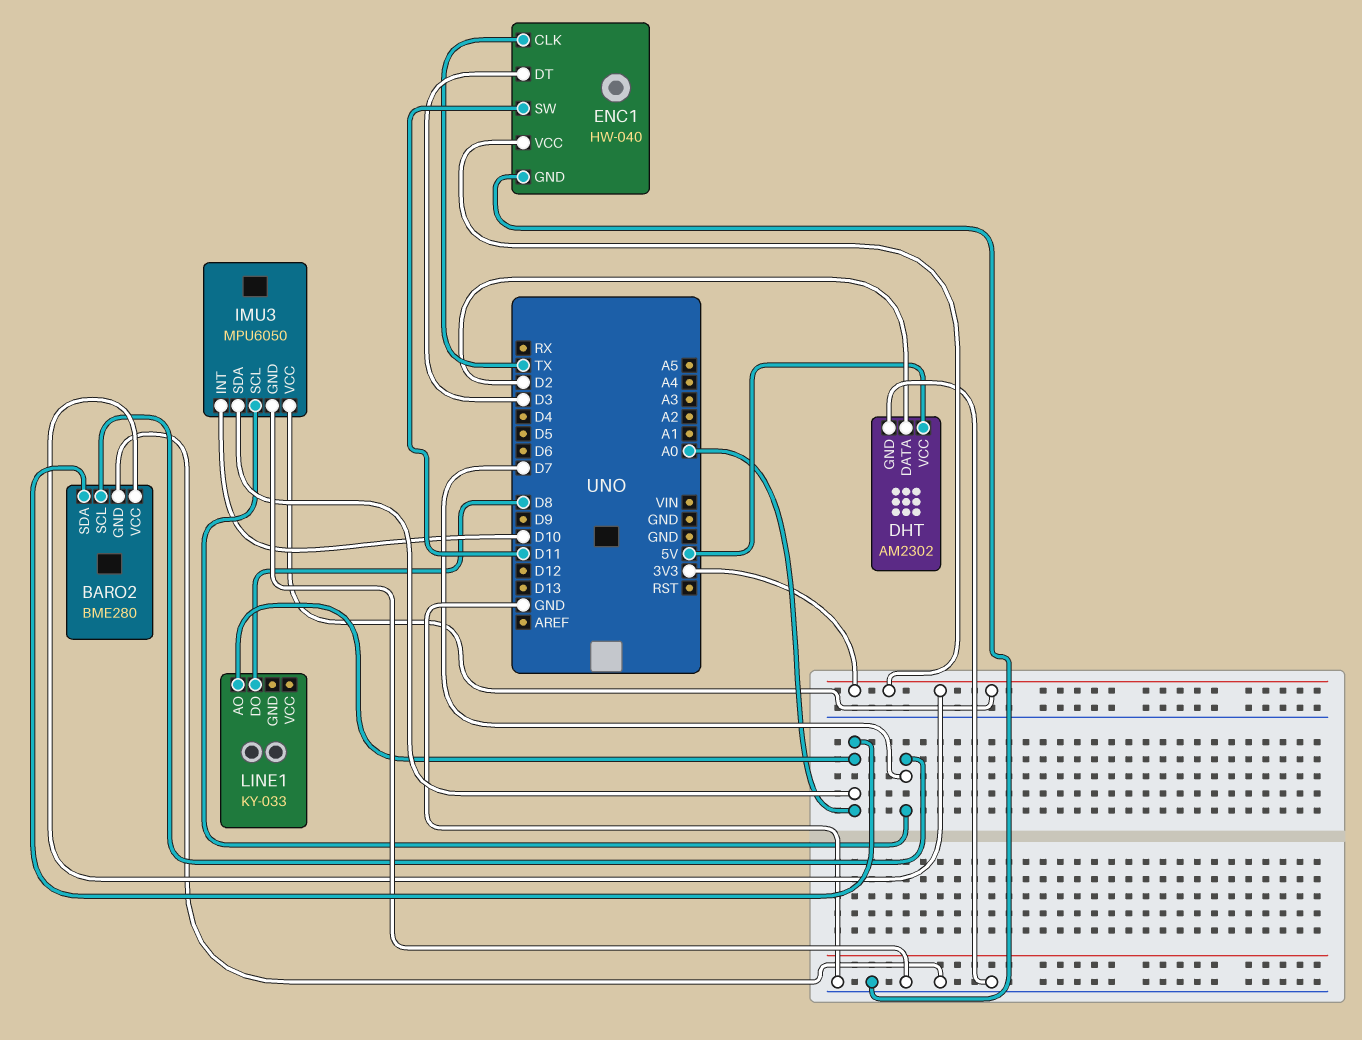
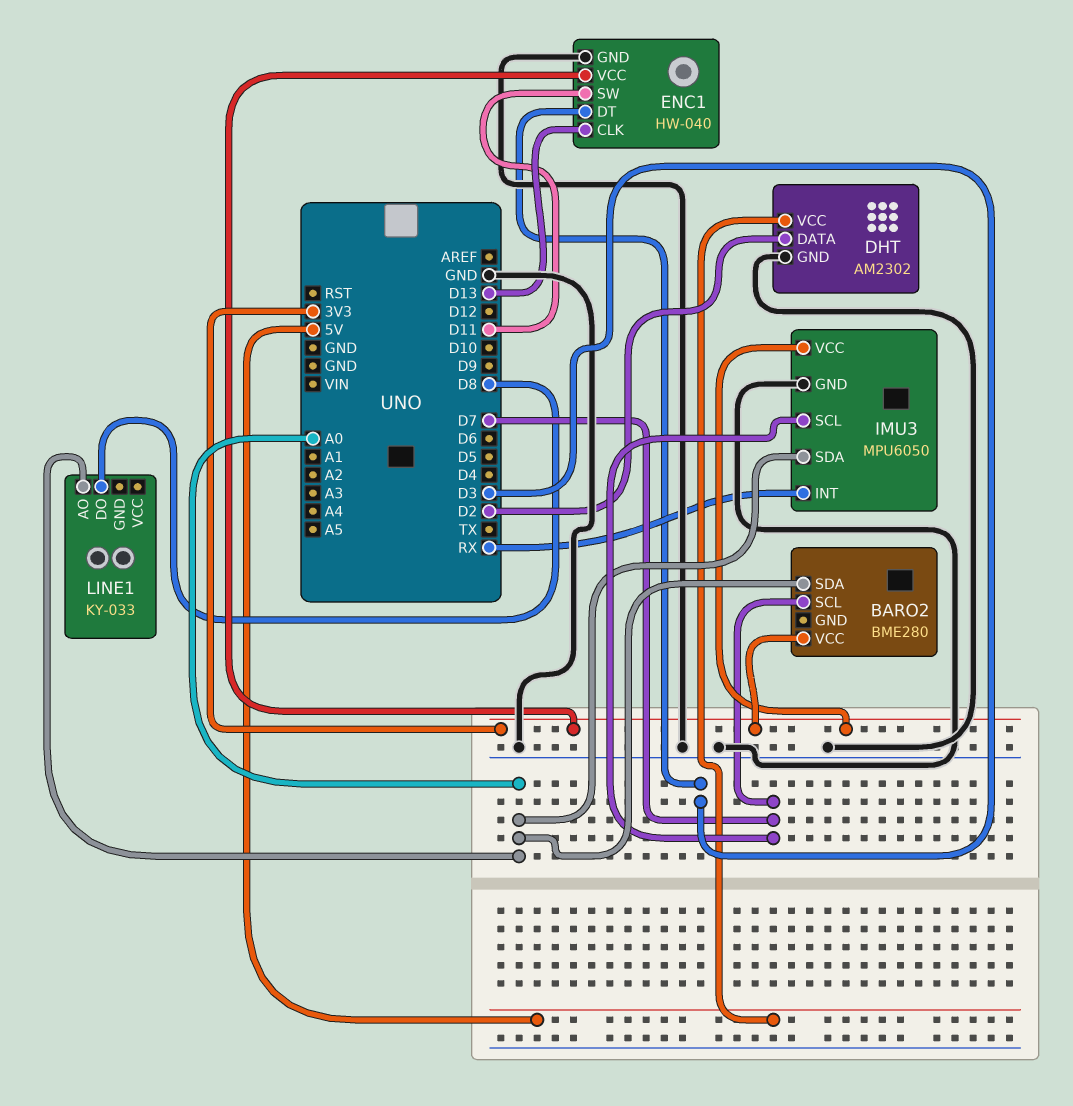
BARO2 pin GND: GND -> none
ENC1 pin CLK: TX -> D13
IMU3 pin INT: D10 -> RX

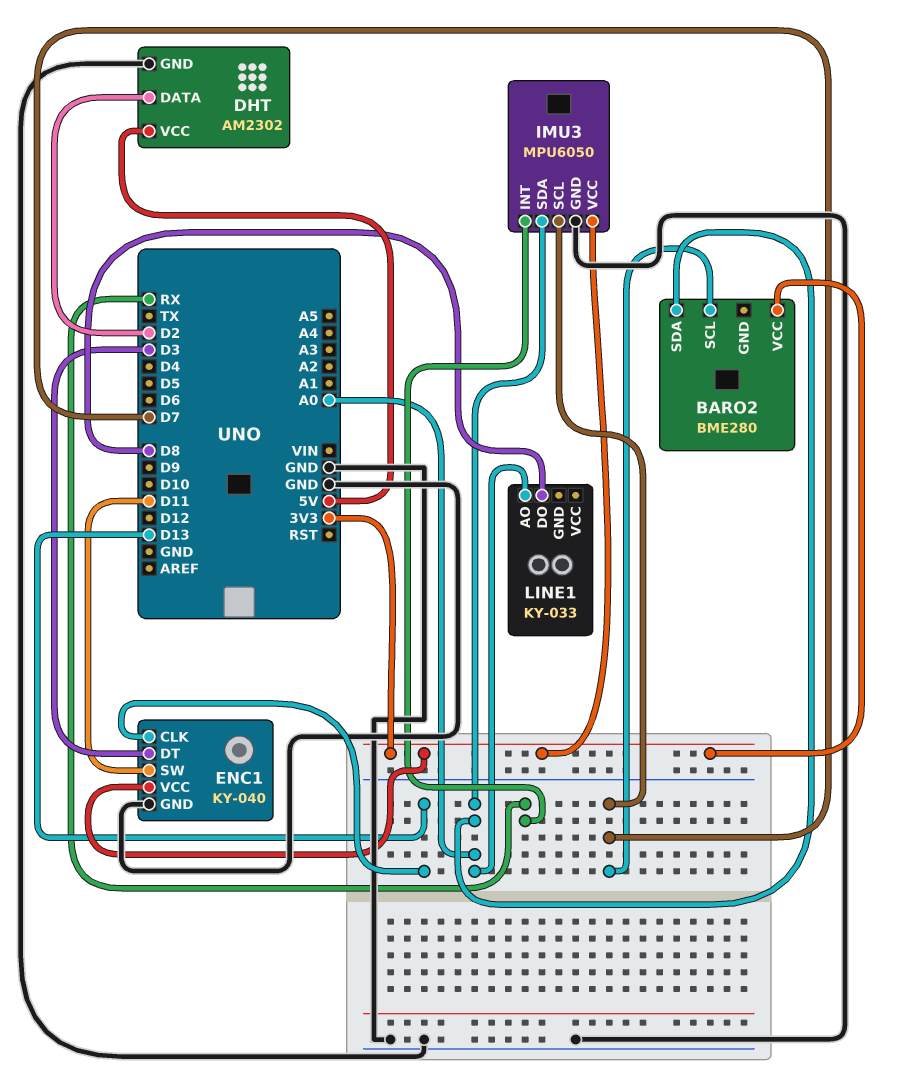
ENC1: HW-040 -> KY-040

